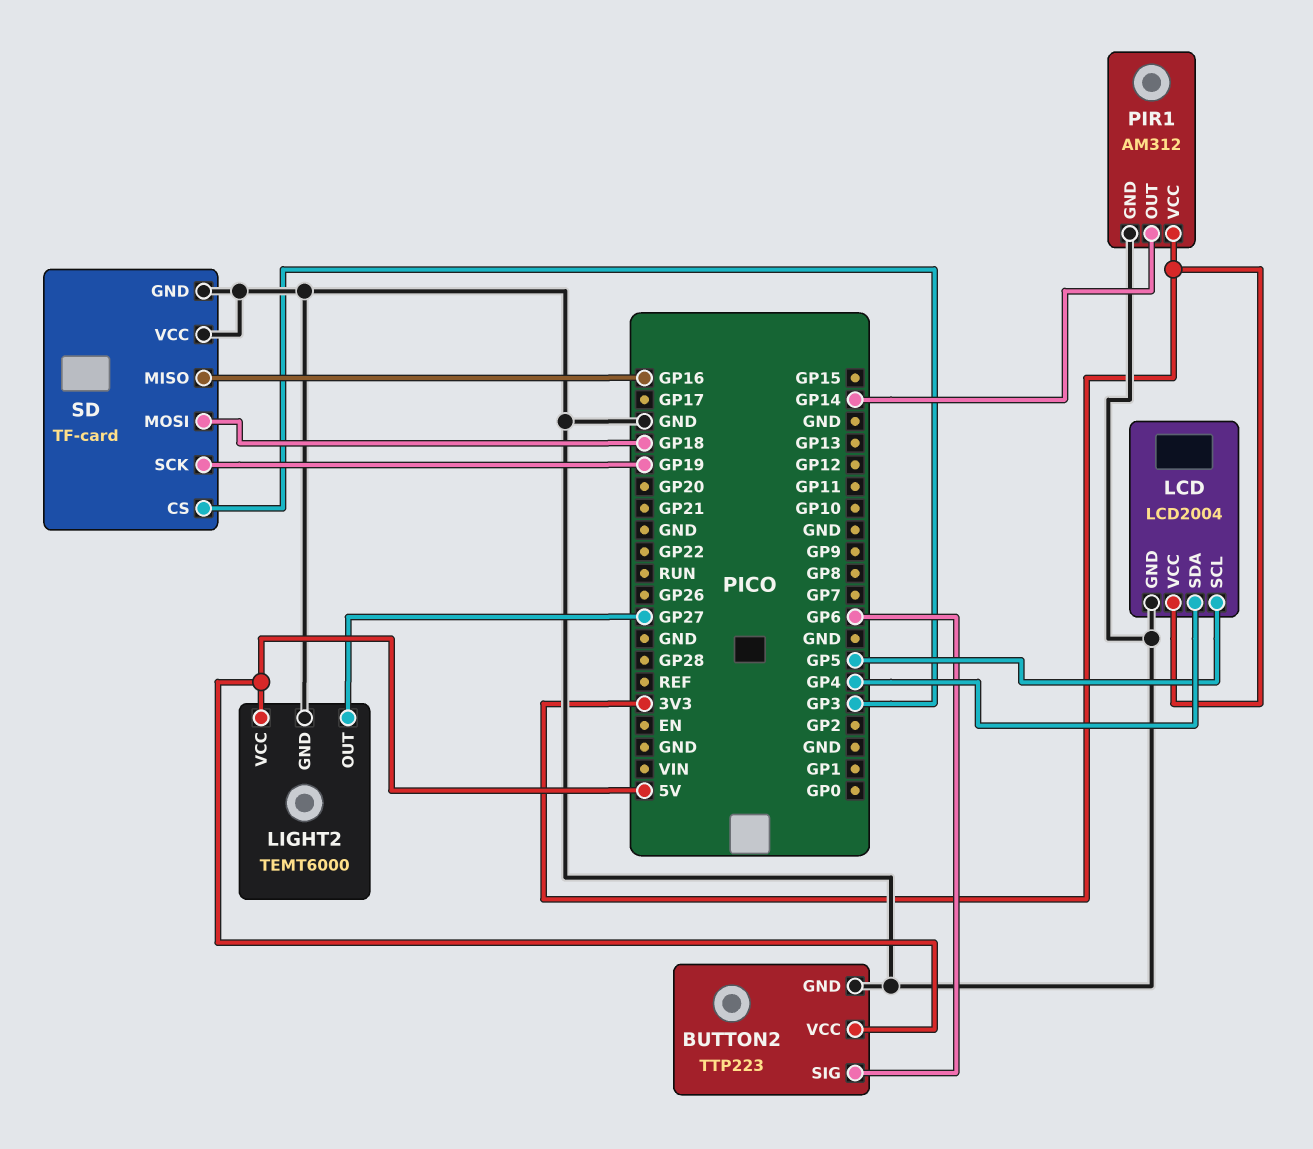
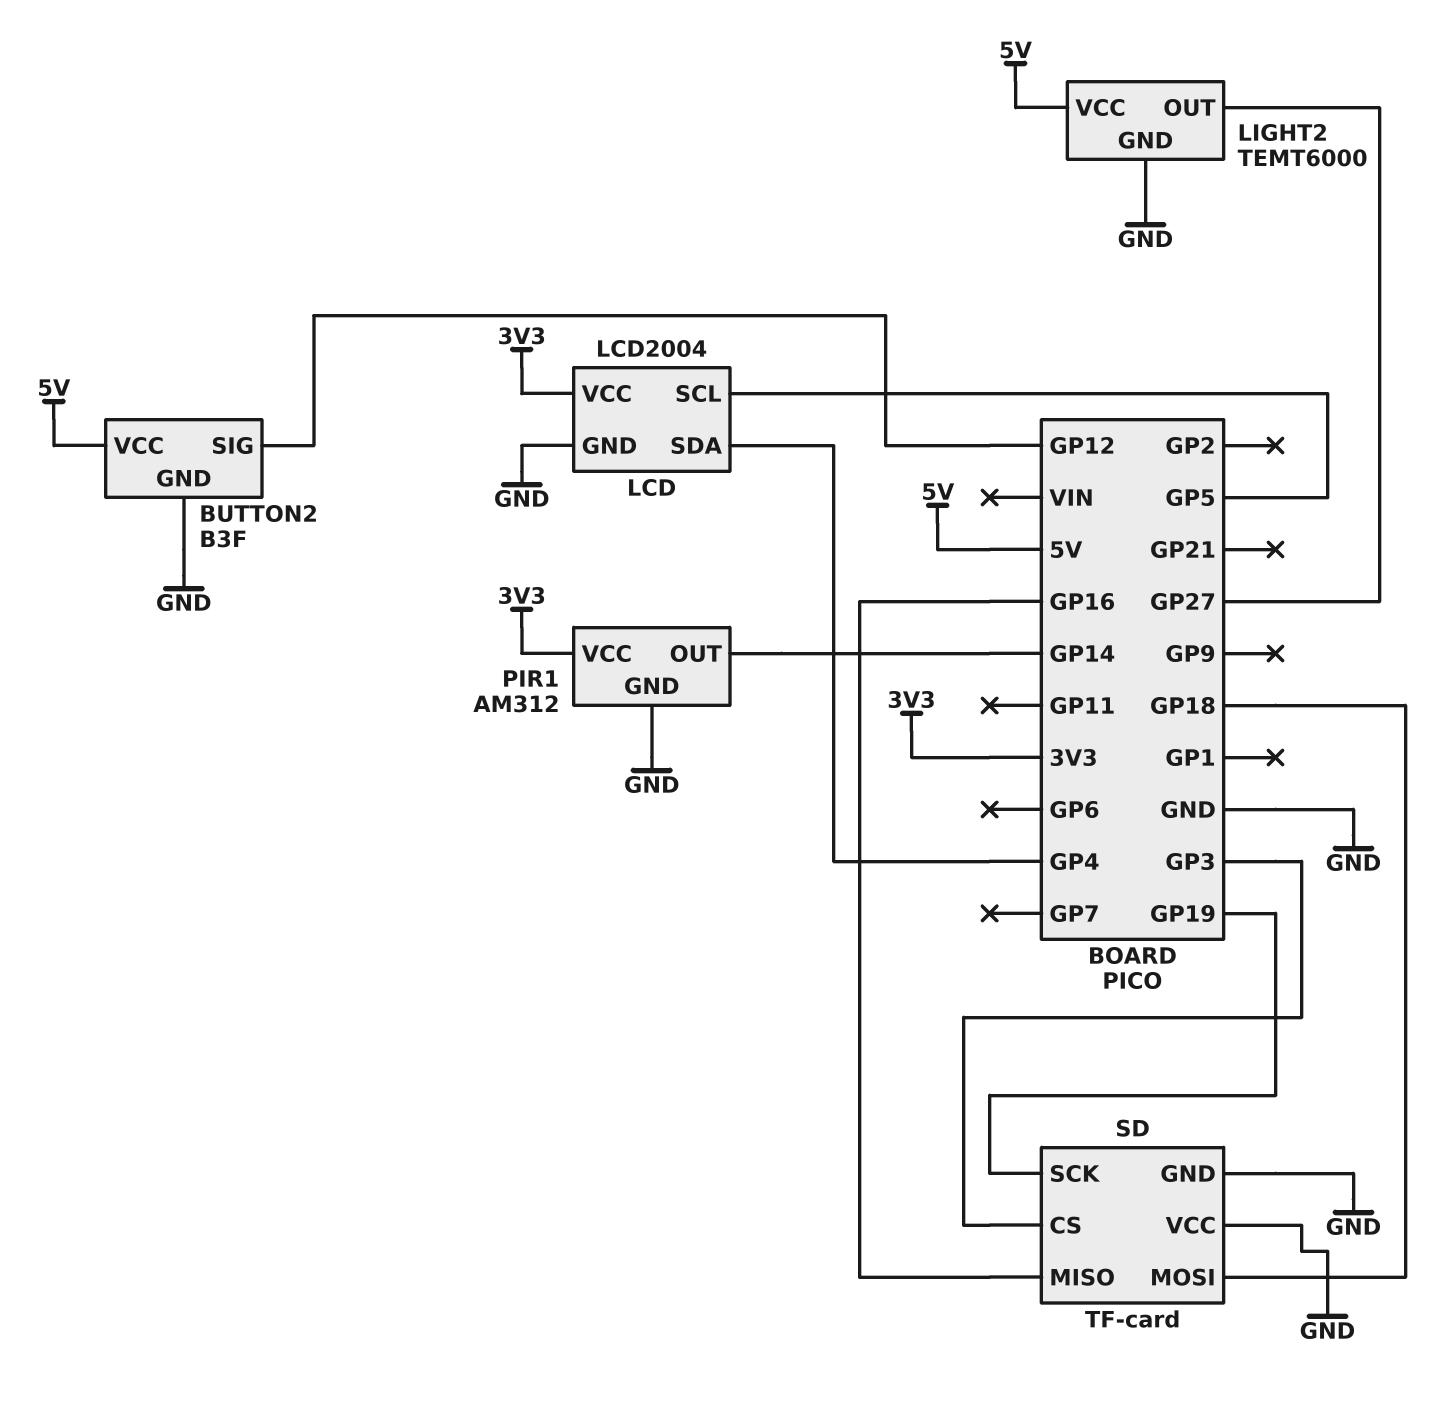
BUTTON2: TTP223 -> B3F
BUTTON2 pin SIG: GP6 -> GP12

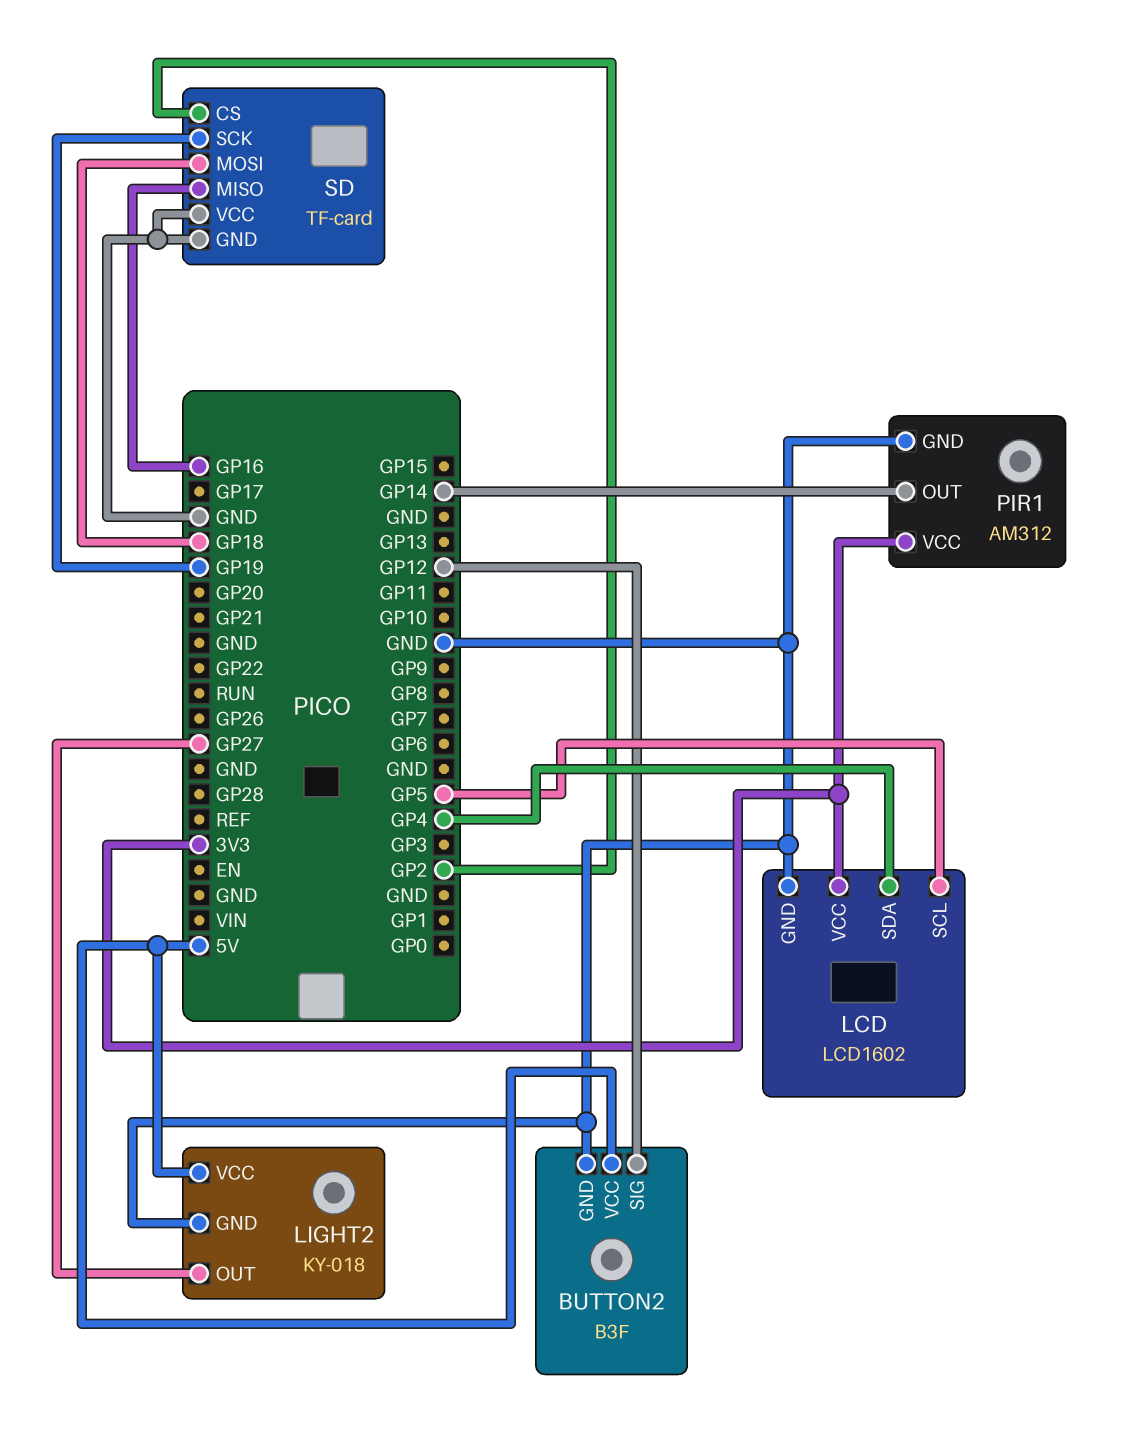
LCD: LCD2004 -> LCD1602
LIGHT2: TEMT6000 -> KY-018
SD pin CS: GP3 -> GP2

